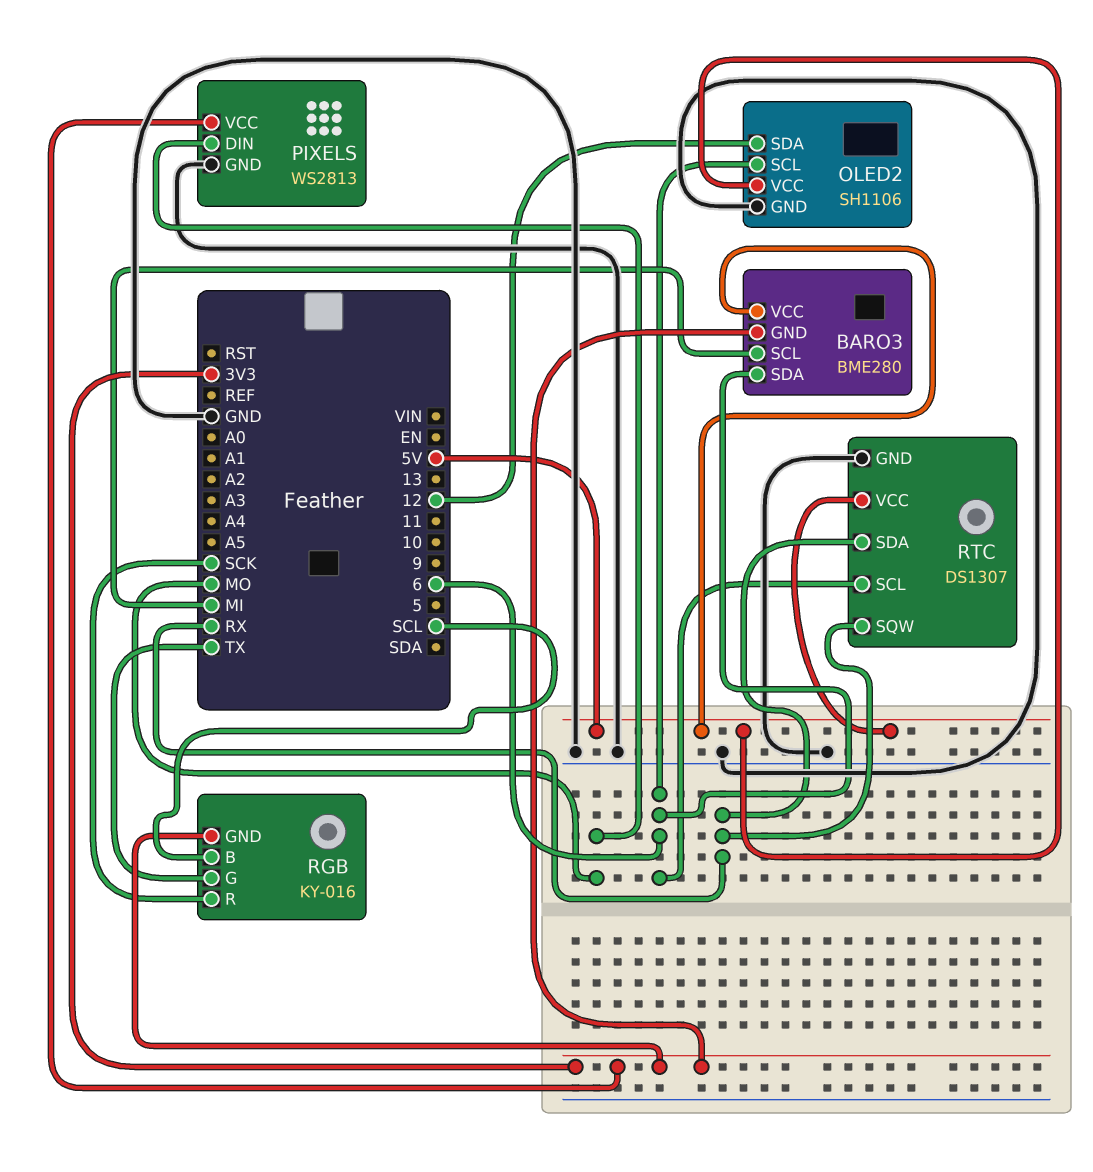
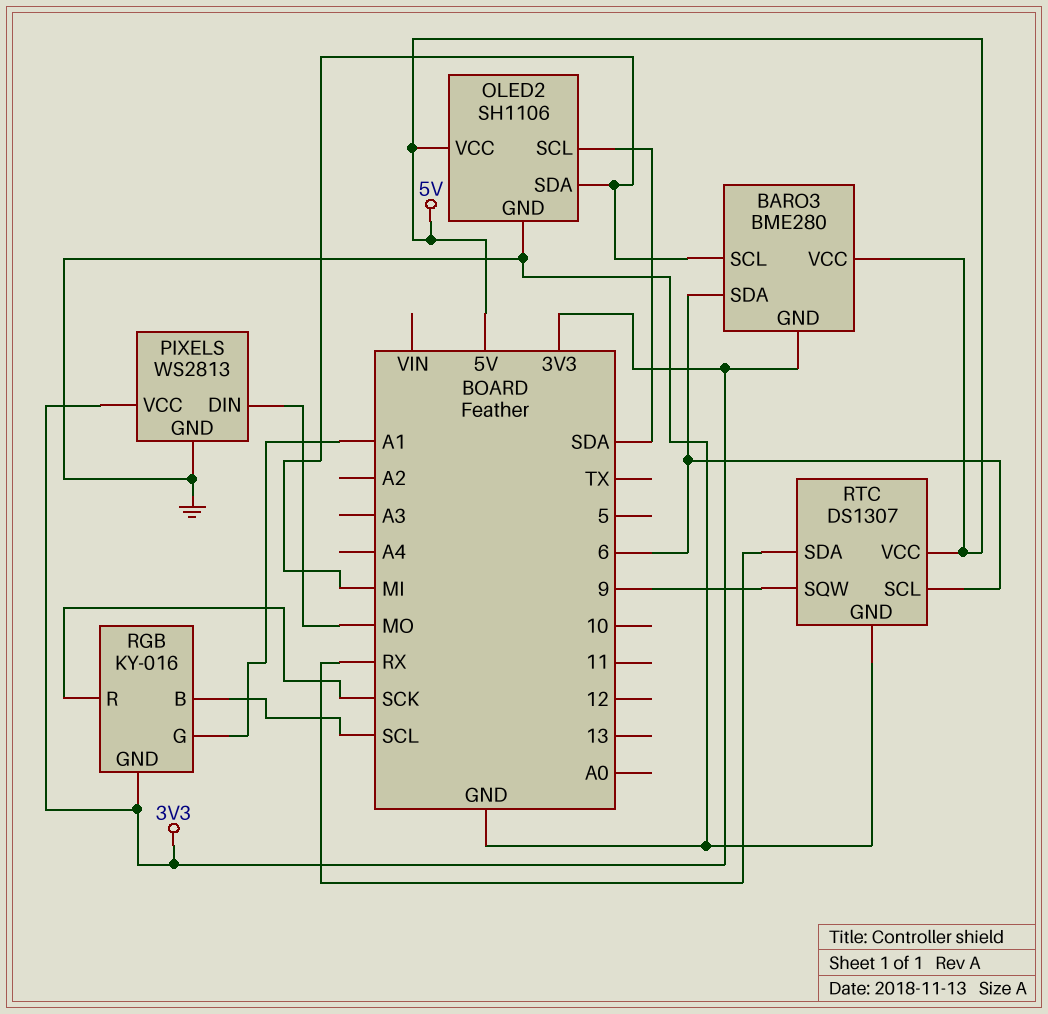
OLED2 pin SCL: 6 -> SDA
OLED2 pin SDA: 12 -> MI
RGB pin G: TX -> A1
RTC pin SQW: RX -> 9

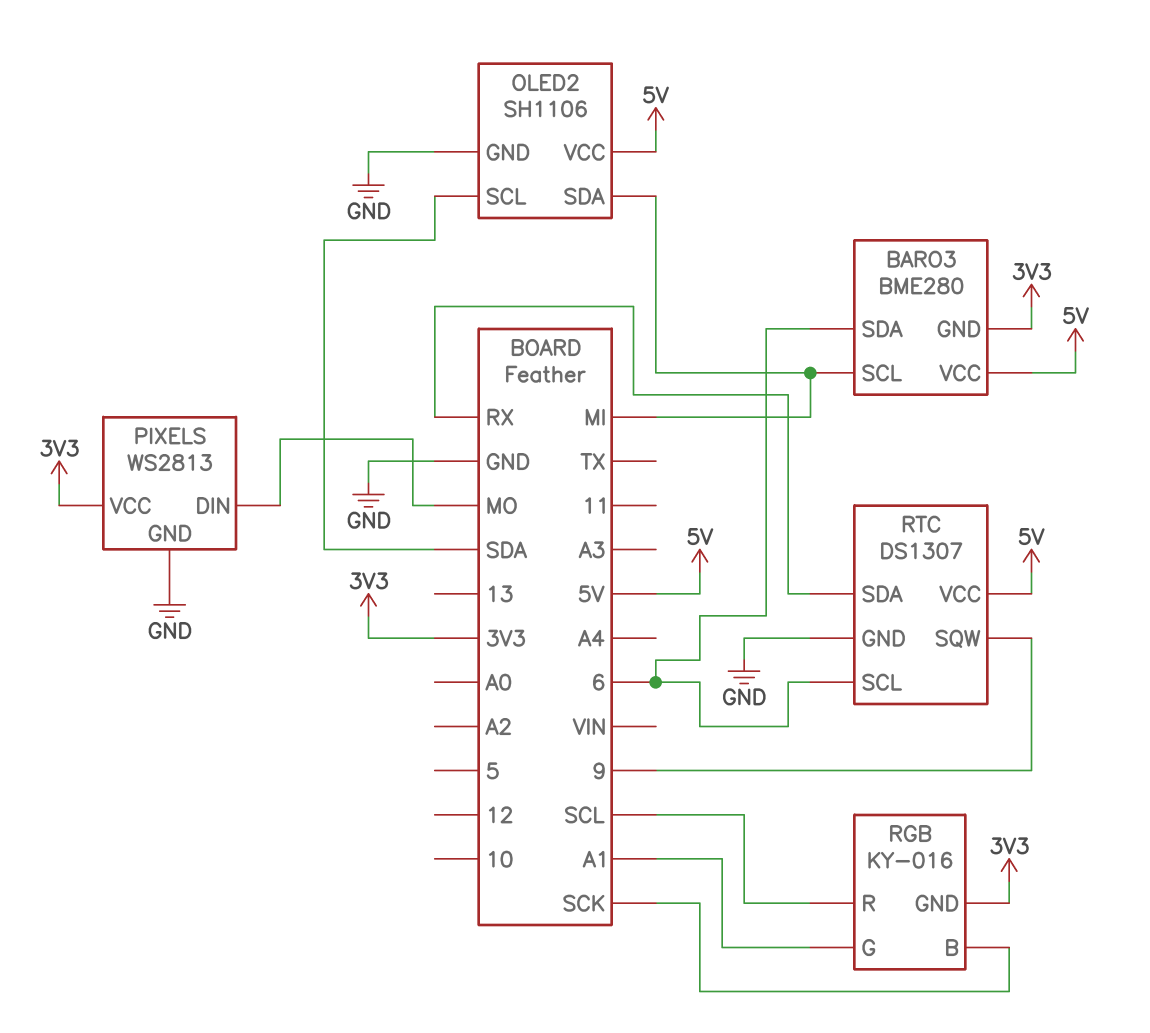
RGB pin B: SCL -> SCK
RGB pin R: SCK -> SCL

